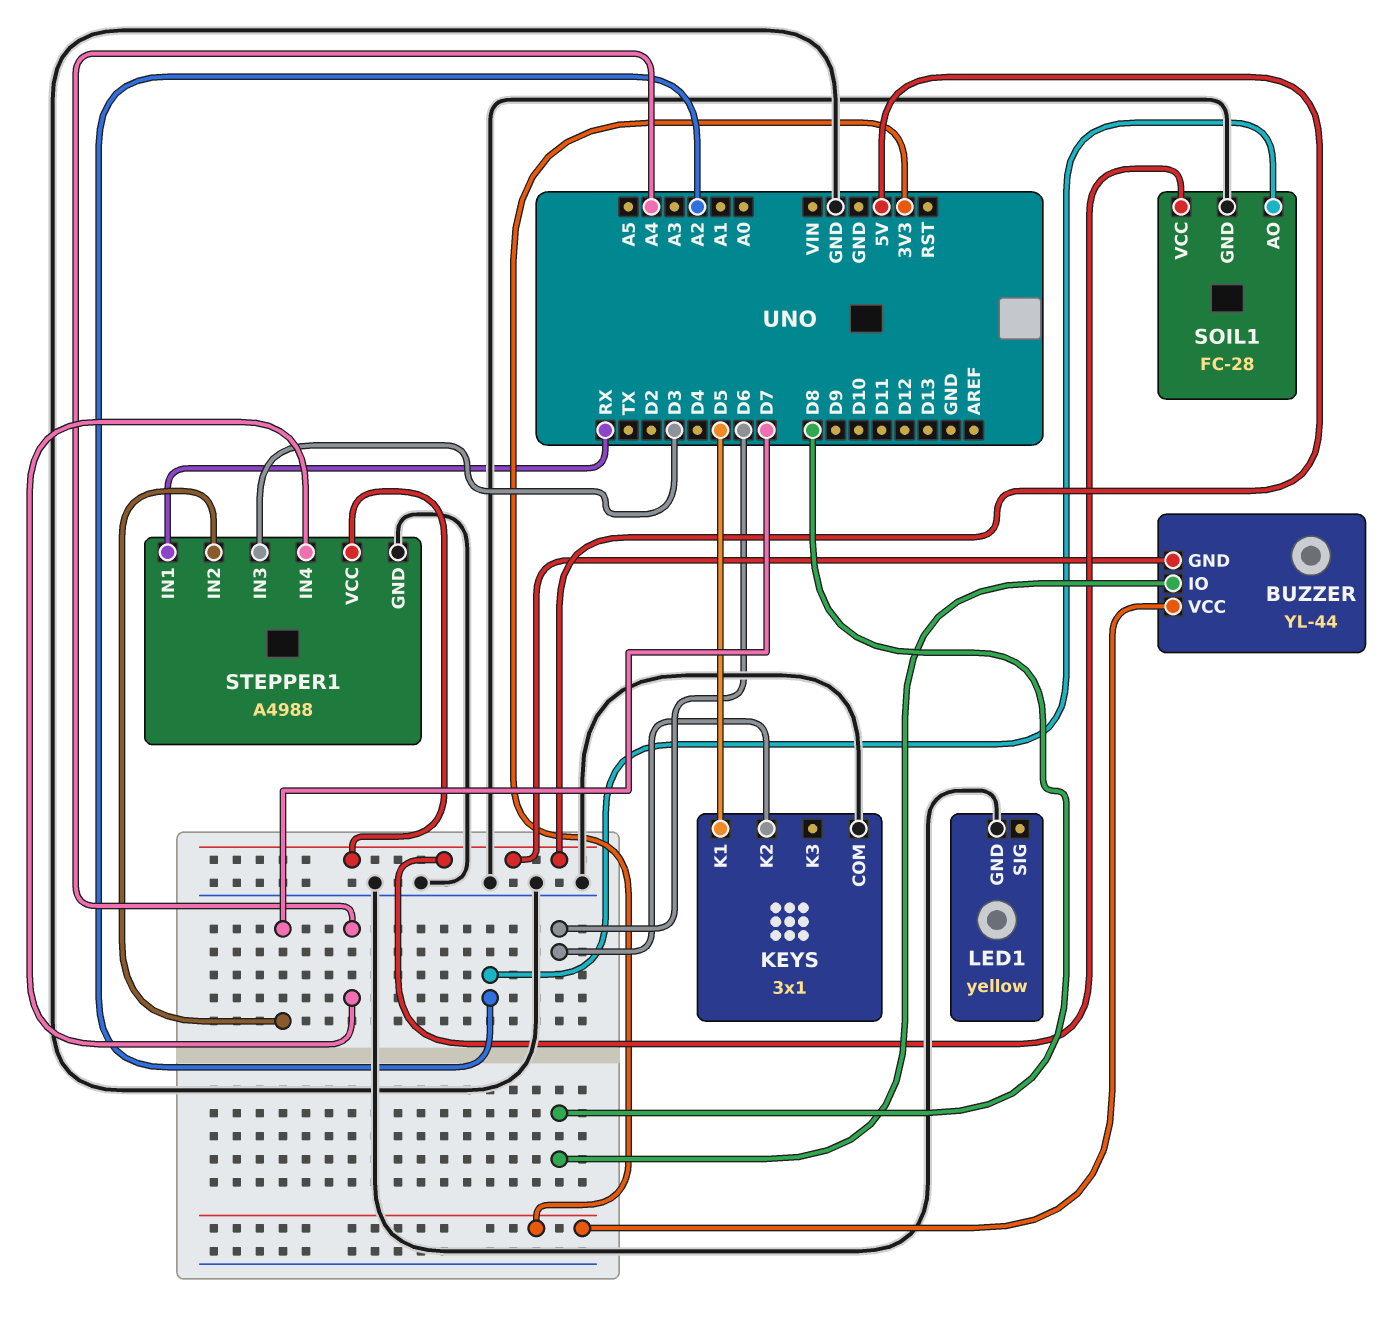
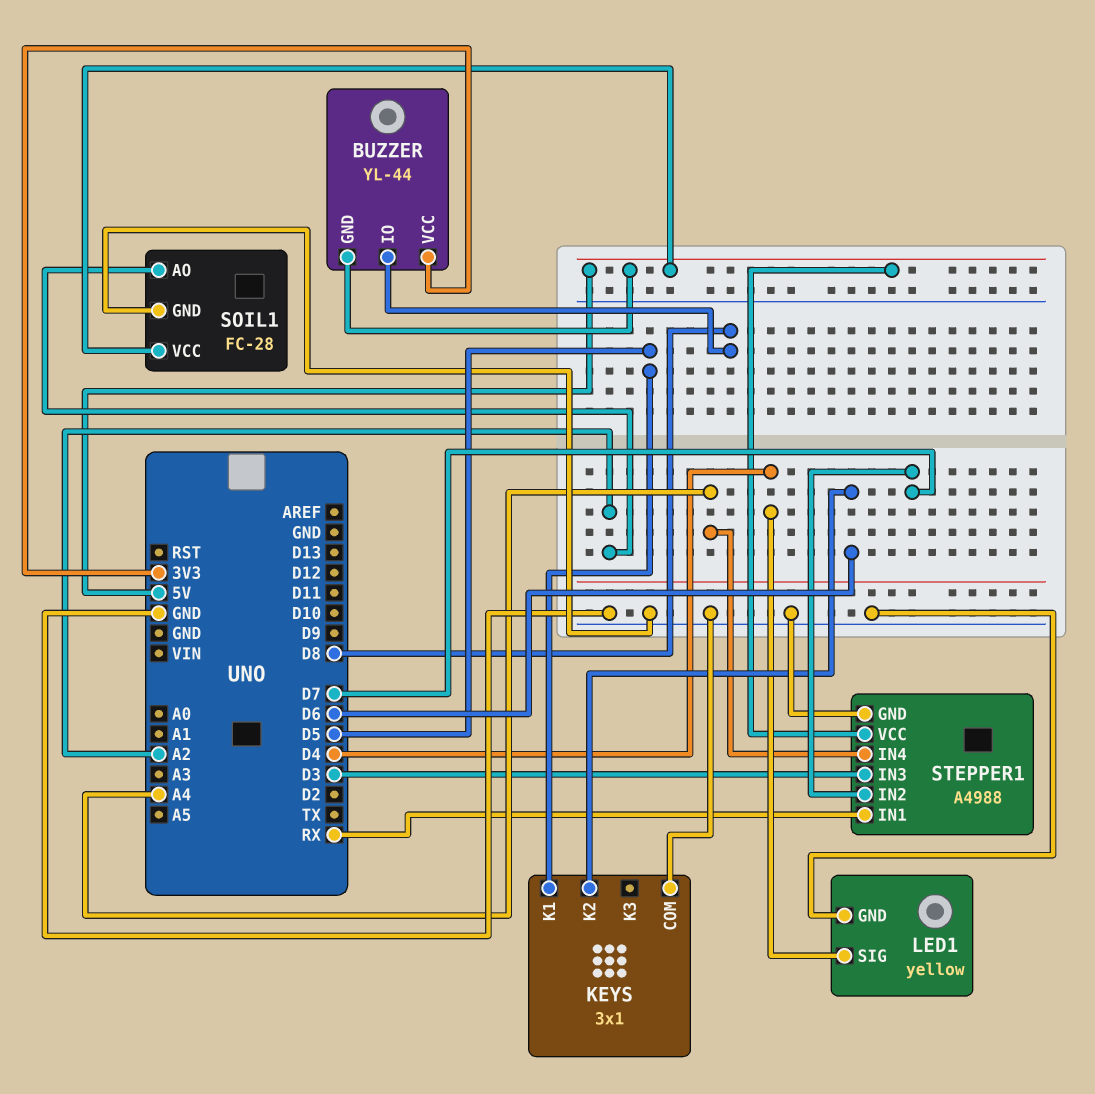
LED1 pin SIG: none -> D4

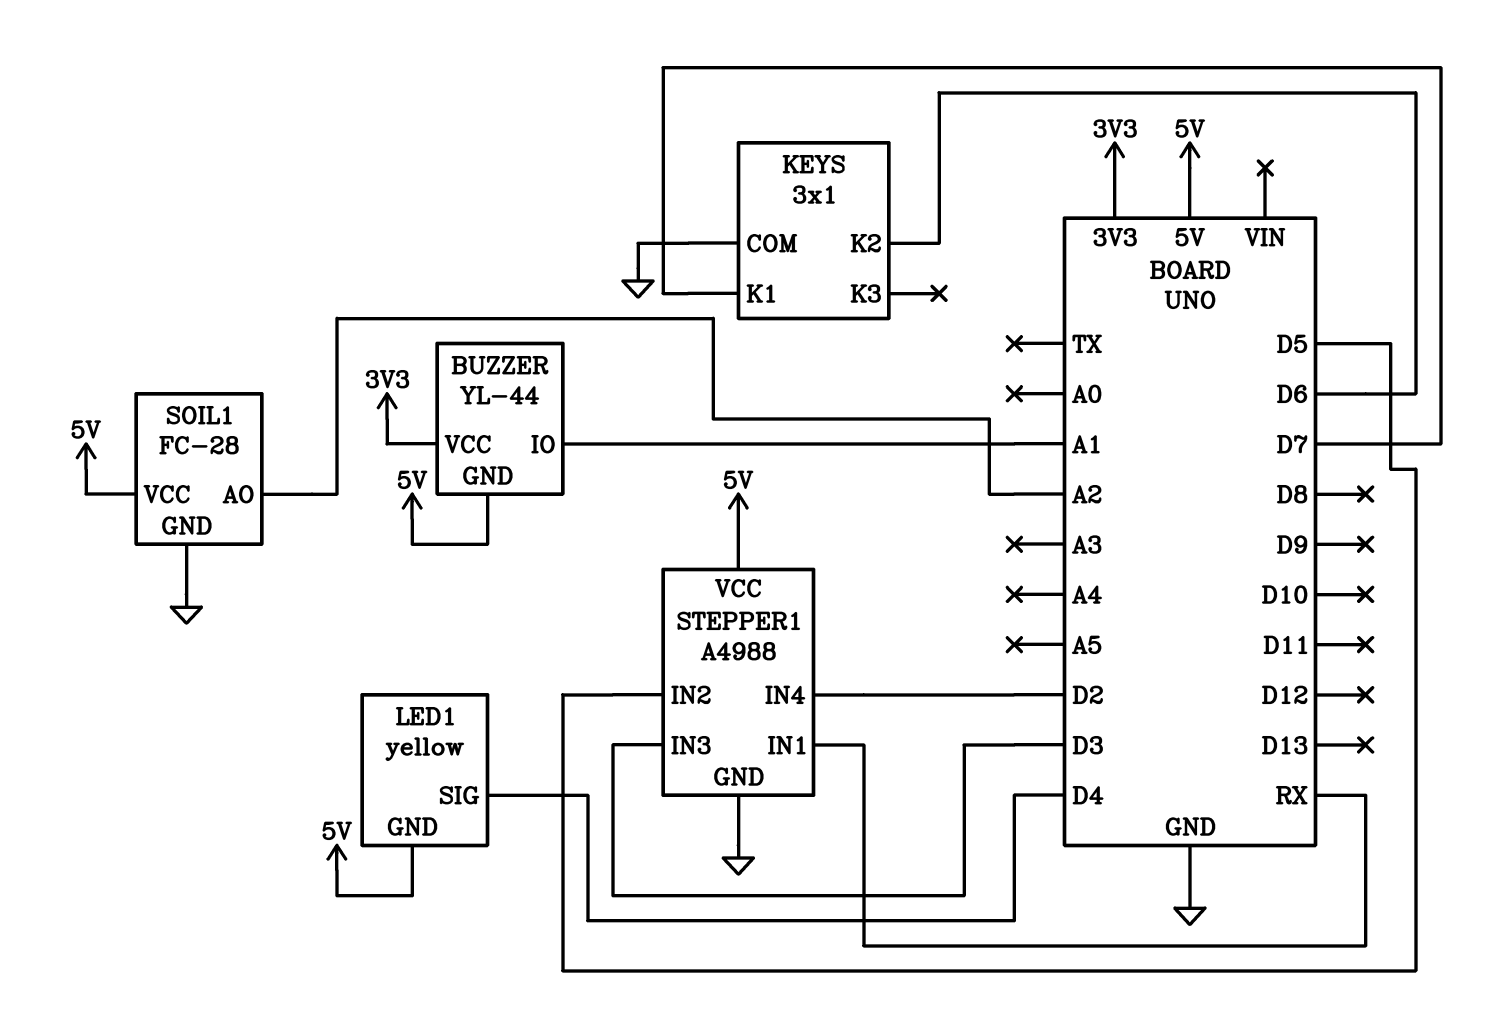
BUZZER pin IO: D8 -> A1
KEYS pin K1: D5 -> D7
LED1 pin GND: GND -> 5V
STEPPER1 pin IN2: D7 -> D5
STEPPER1 pin IN4: A4 -> D2

